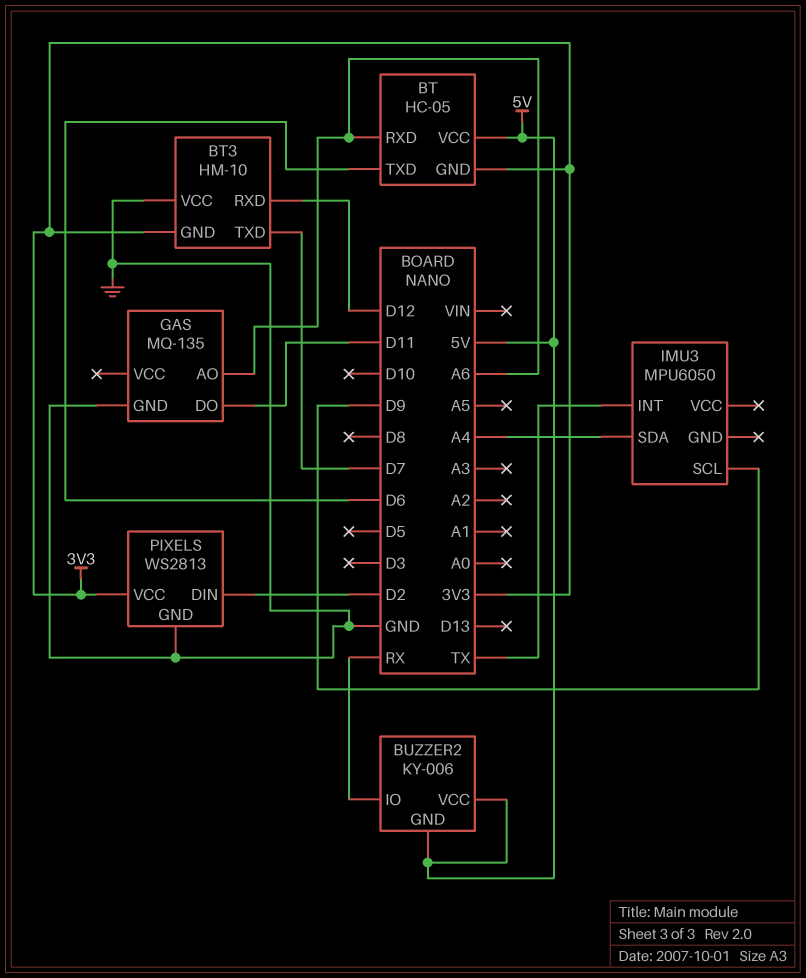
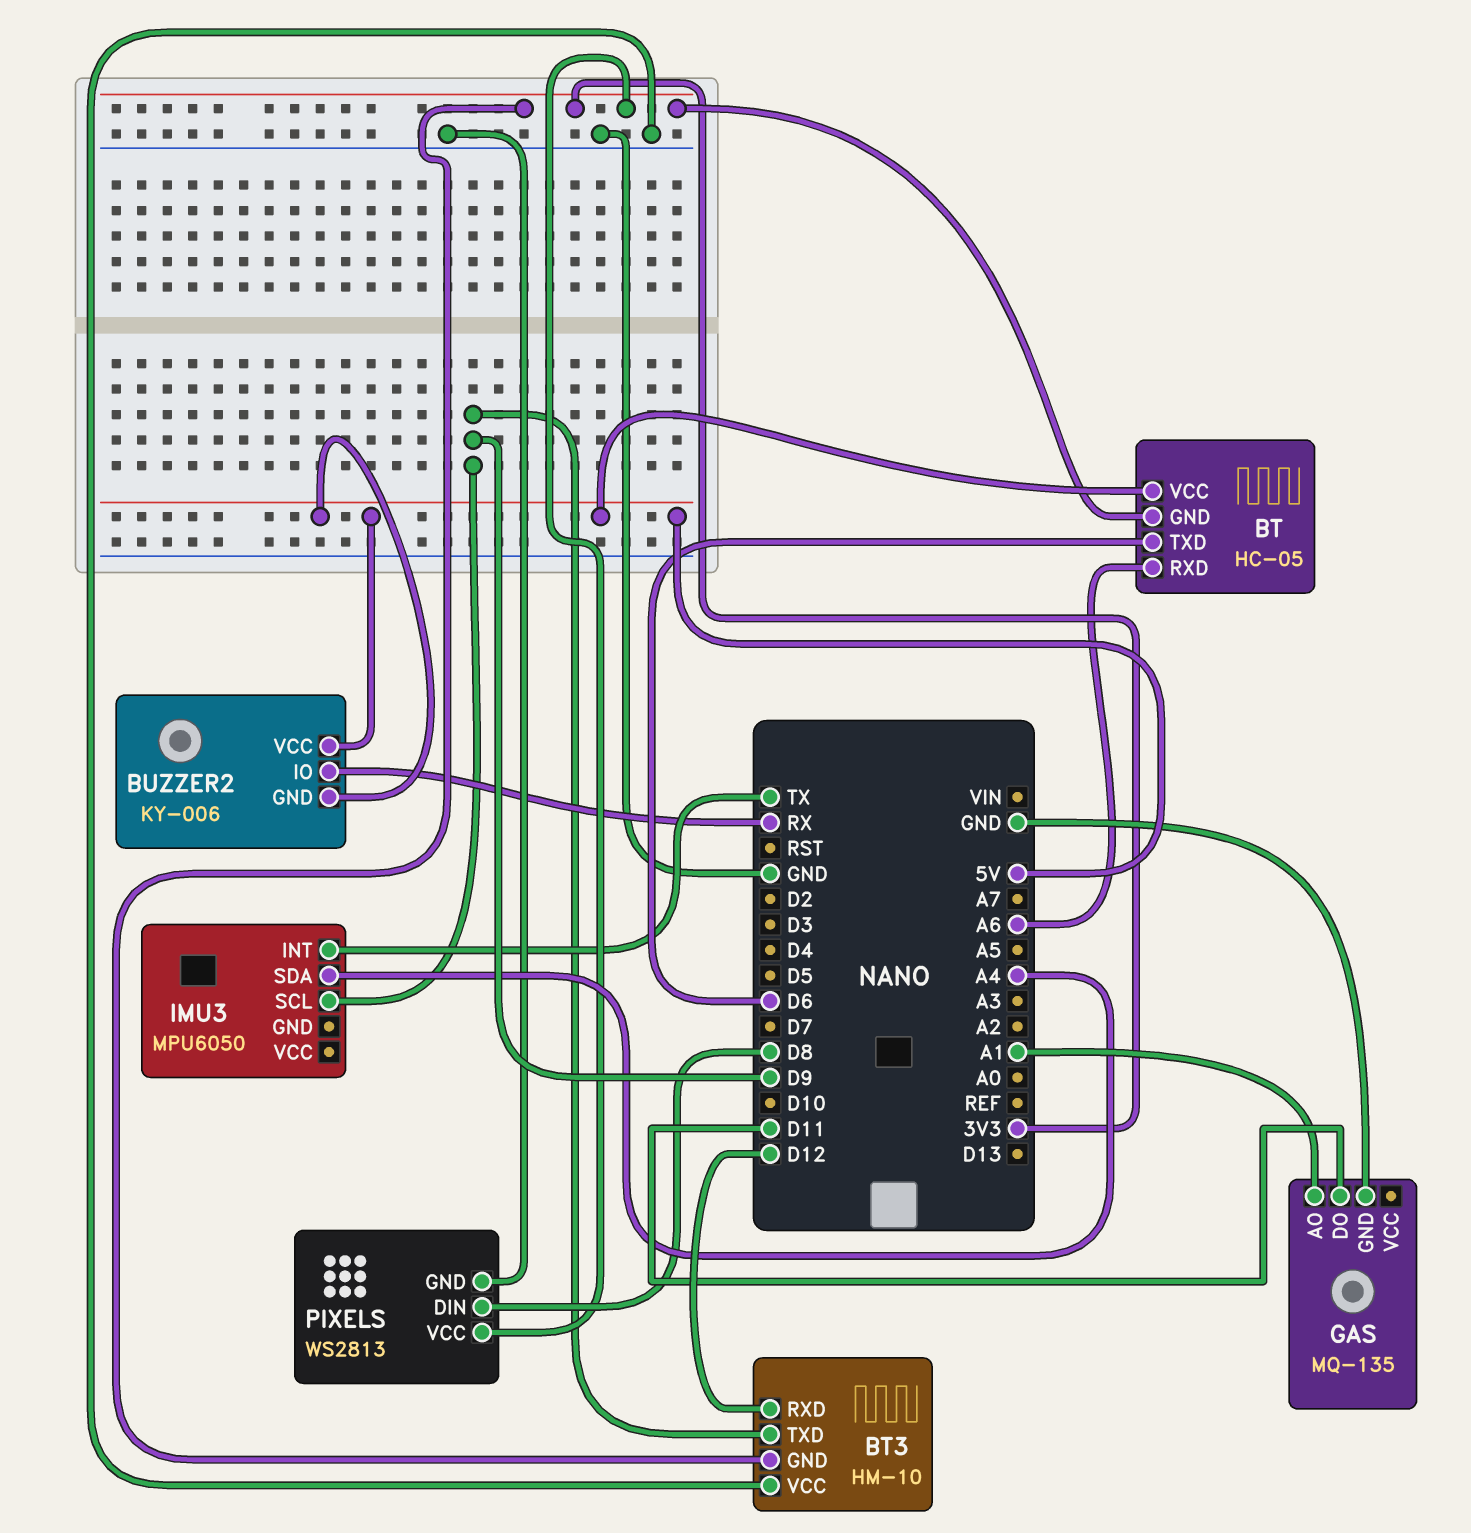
BT3 pin TXD: D7 -> D9
GAS pin AO: A6 -> A1
PIXELS pin DIN: D2 -> D8

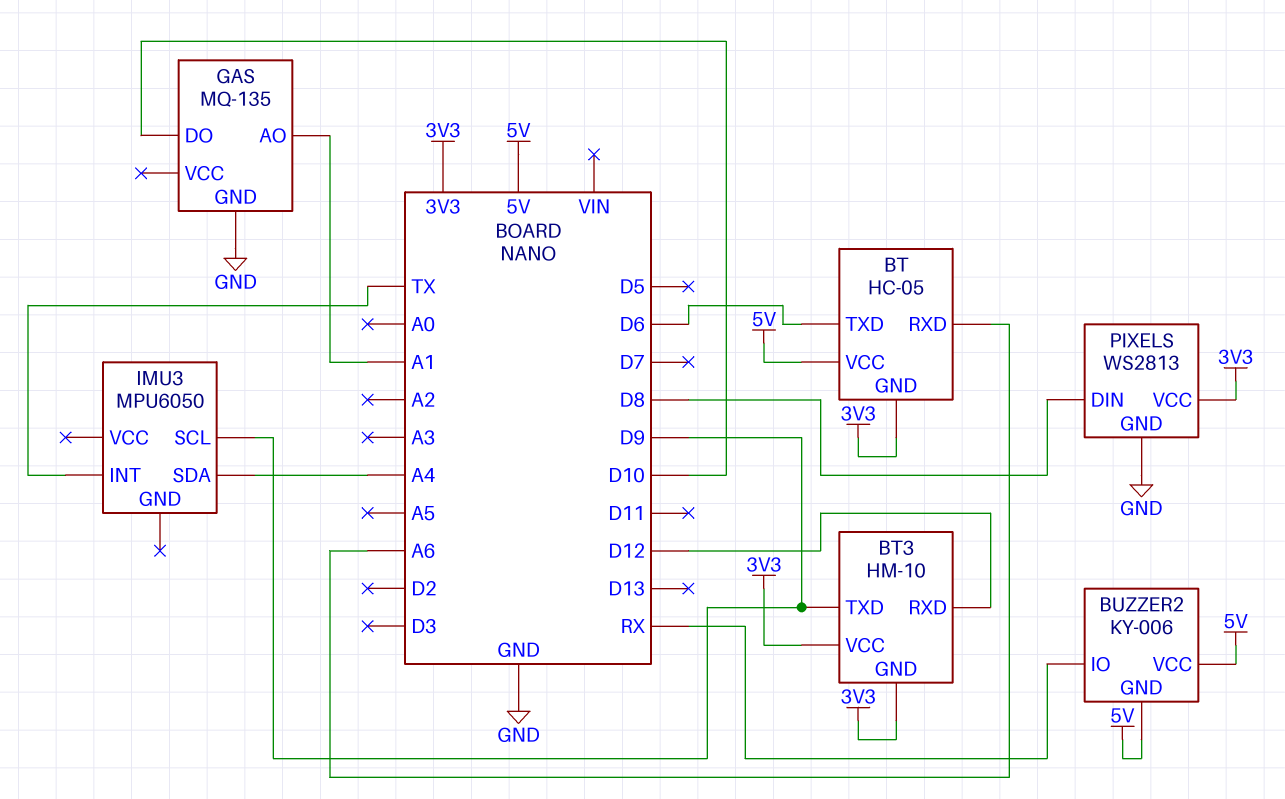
BT3 pin VCC: GND -> 3V3
GAS pin DO: D11 -> D10

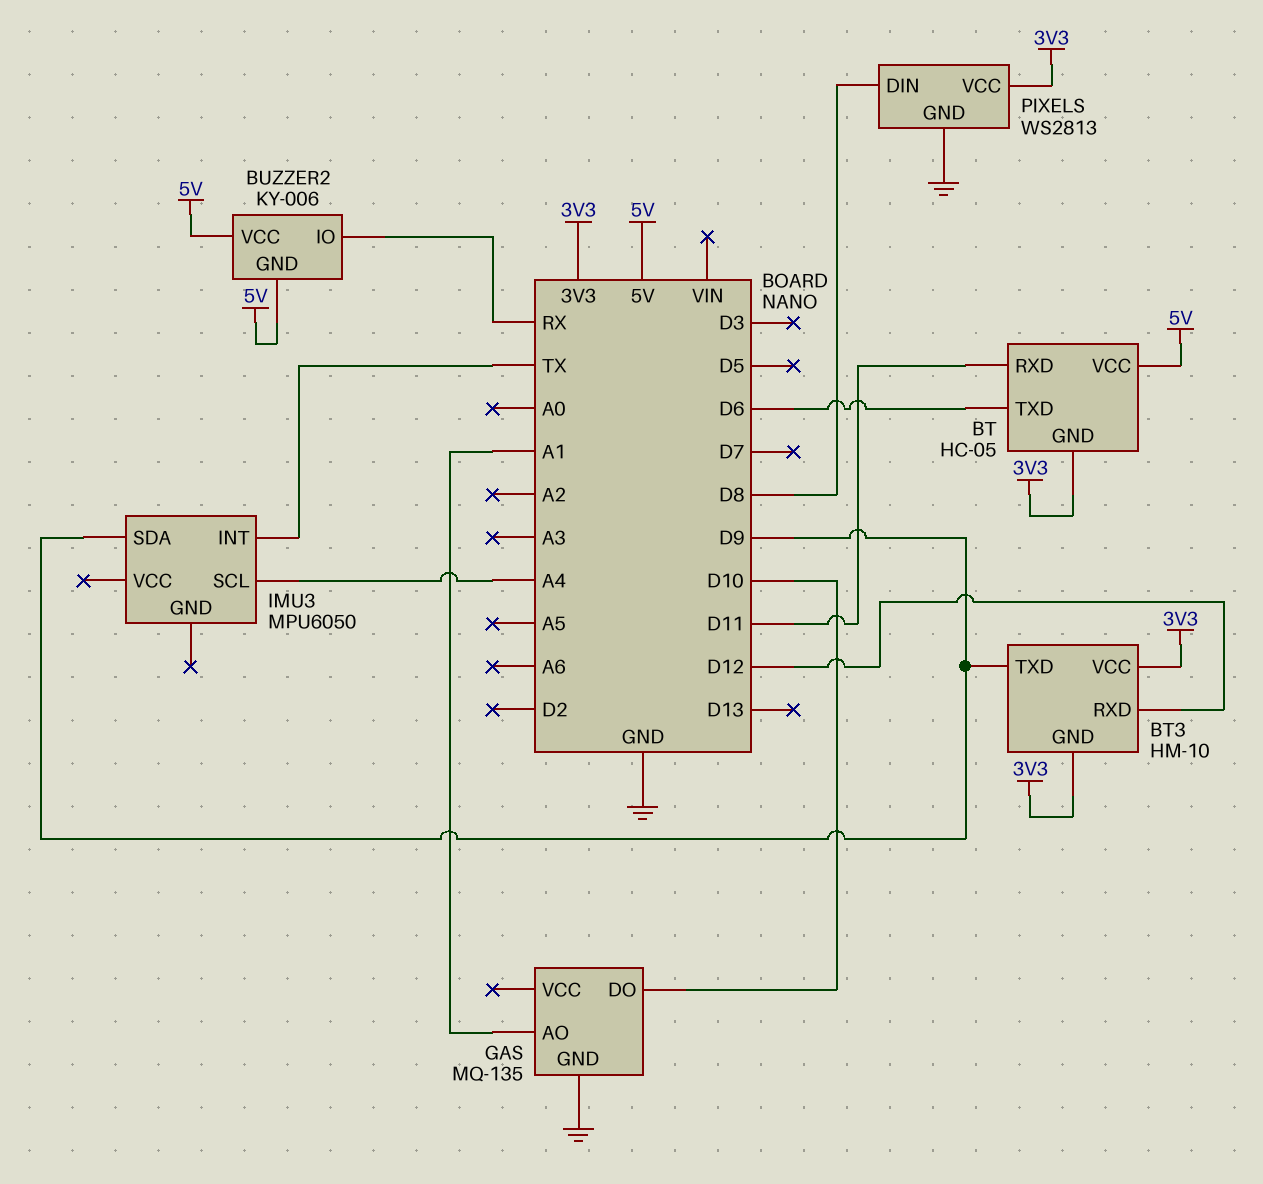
BT pin RXD: A6 -> D11
IMU3 pin SCL: D9 -> A4
IMU3 pin SDA: A4 -> D9

